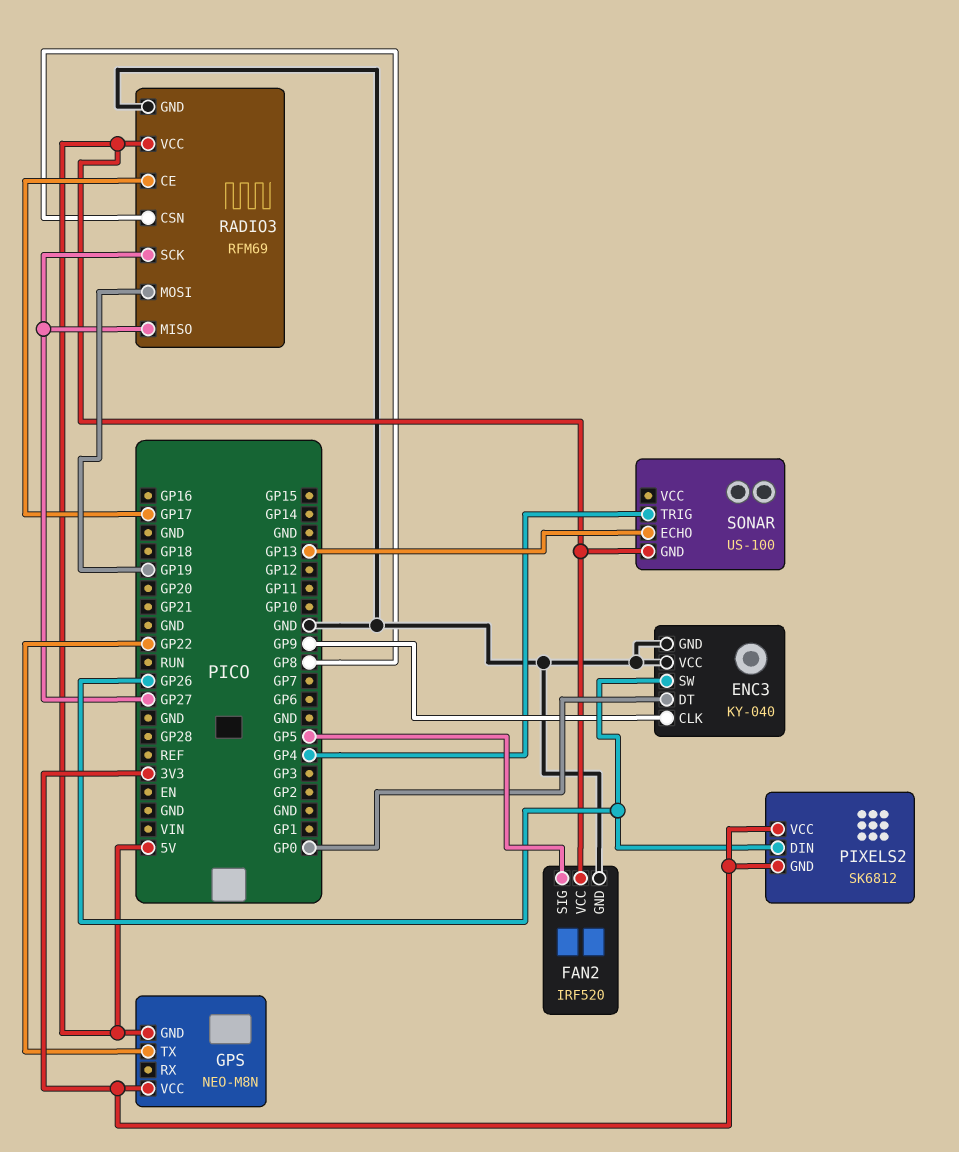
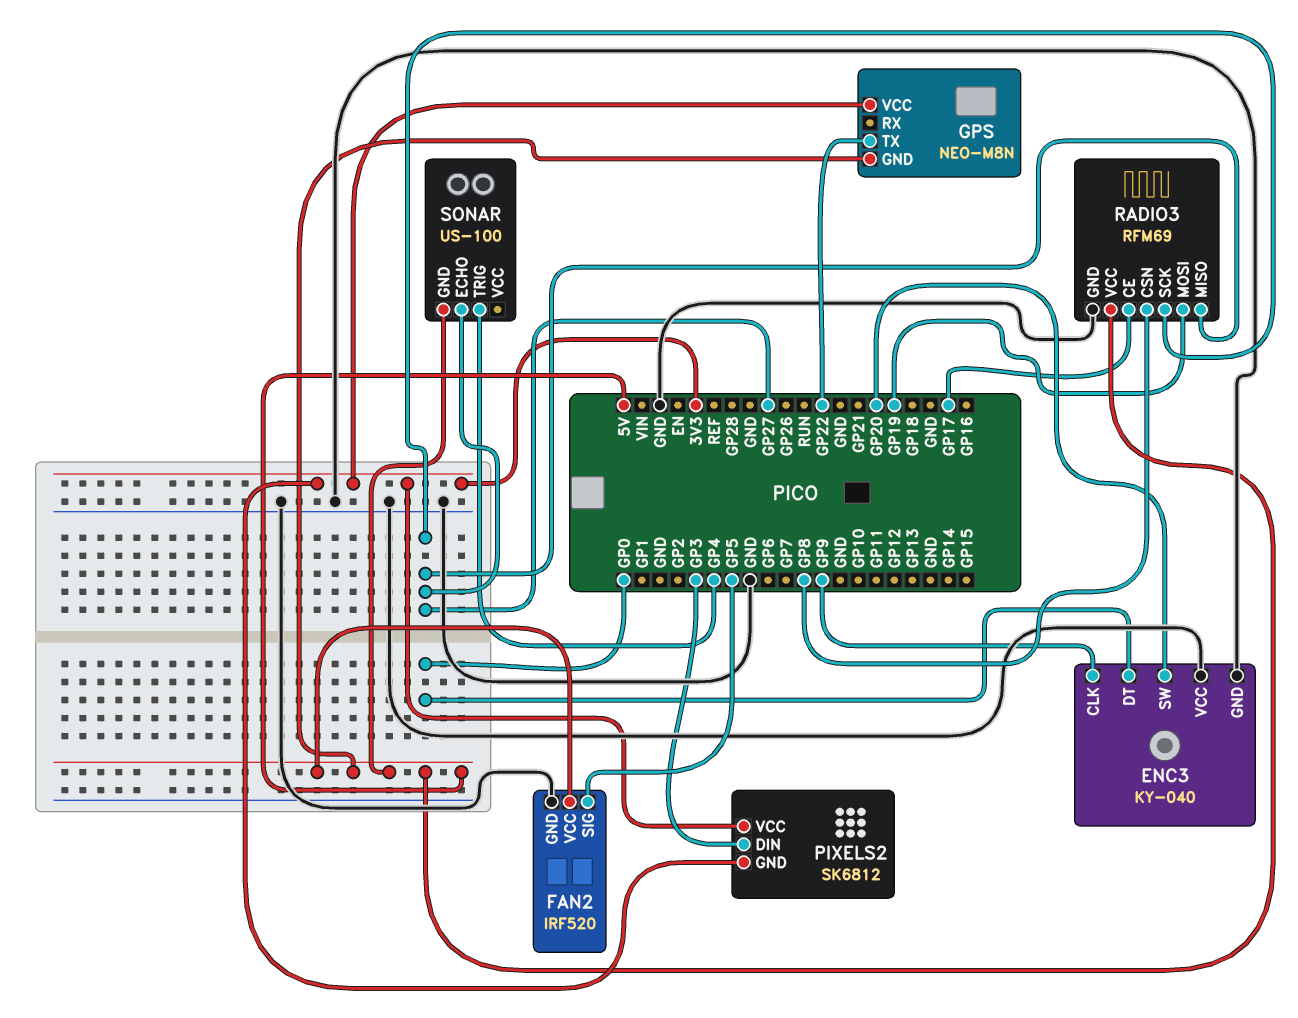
ENC3 pin SW: GP26 -> GP20
PIXELS2 pin DIN: GP26 -> GP3
SONAR pin ECHO: GP13 -> GP27

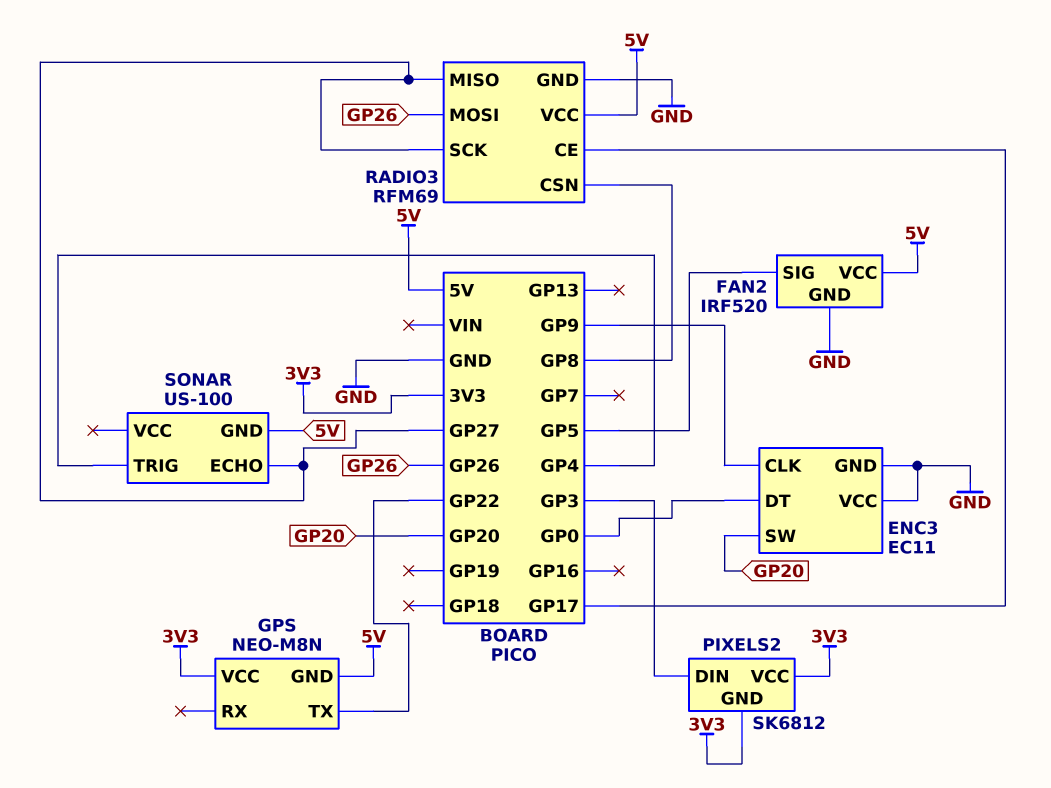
ENC3: KY-040 -> EC11
RADIO3 pin MOSI: GP19 -> GP26

